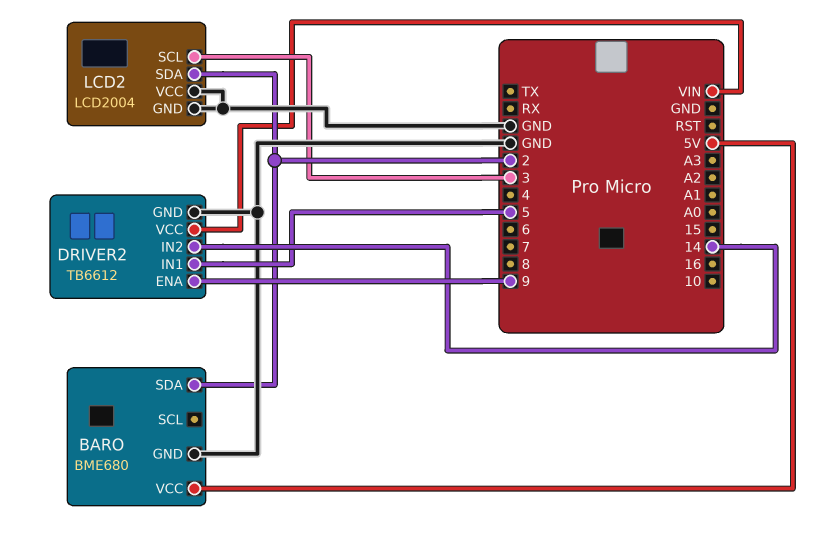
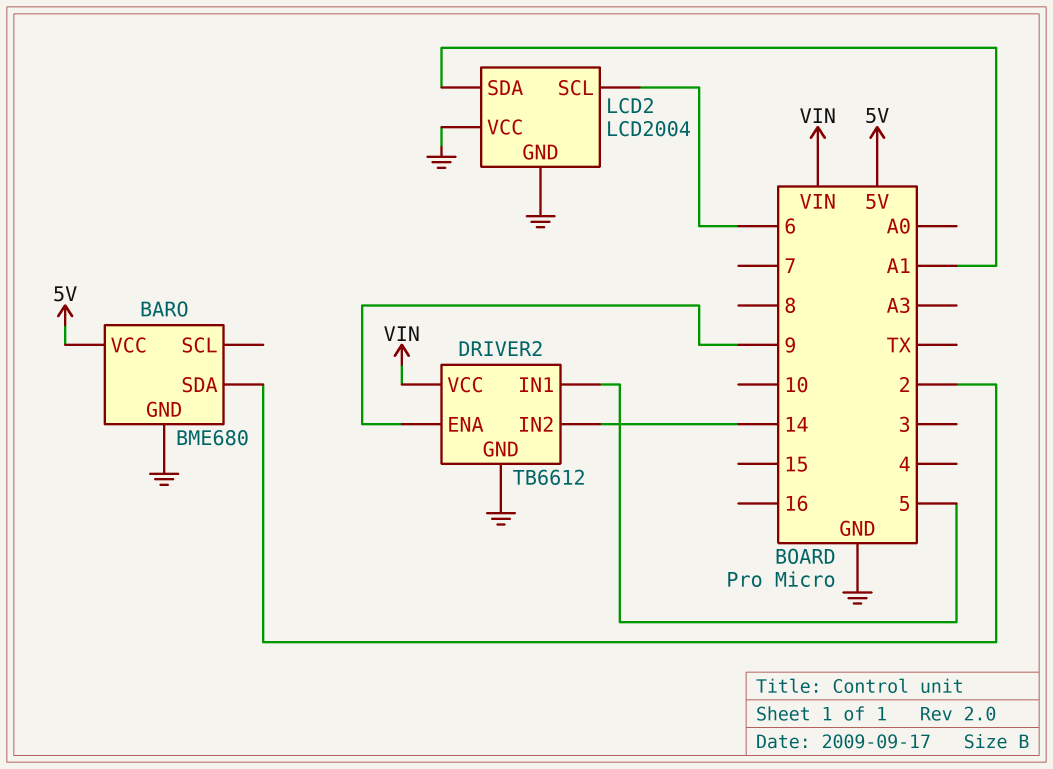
LCD2 pin SCL: 3 -> 6
LCD2 pin SDA: 2 -> A1

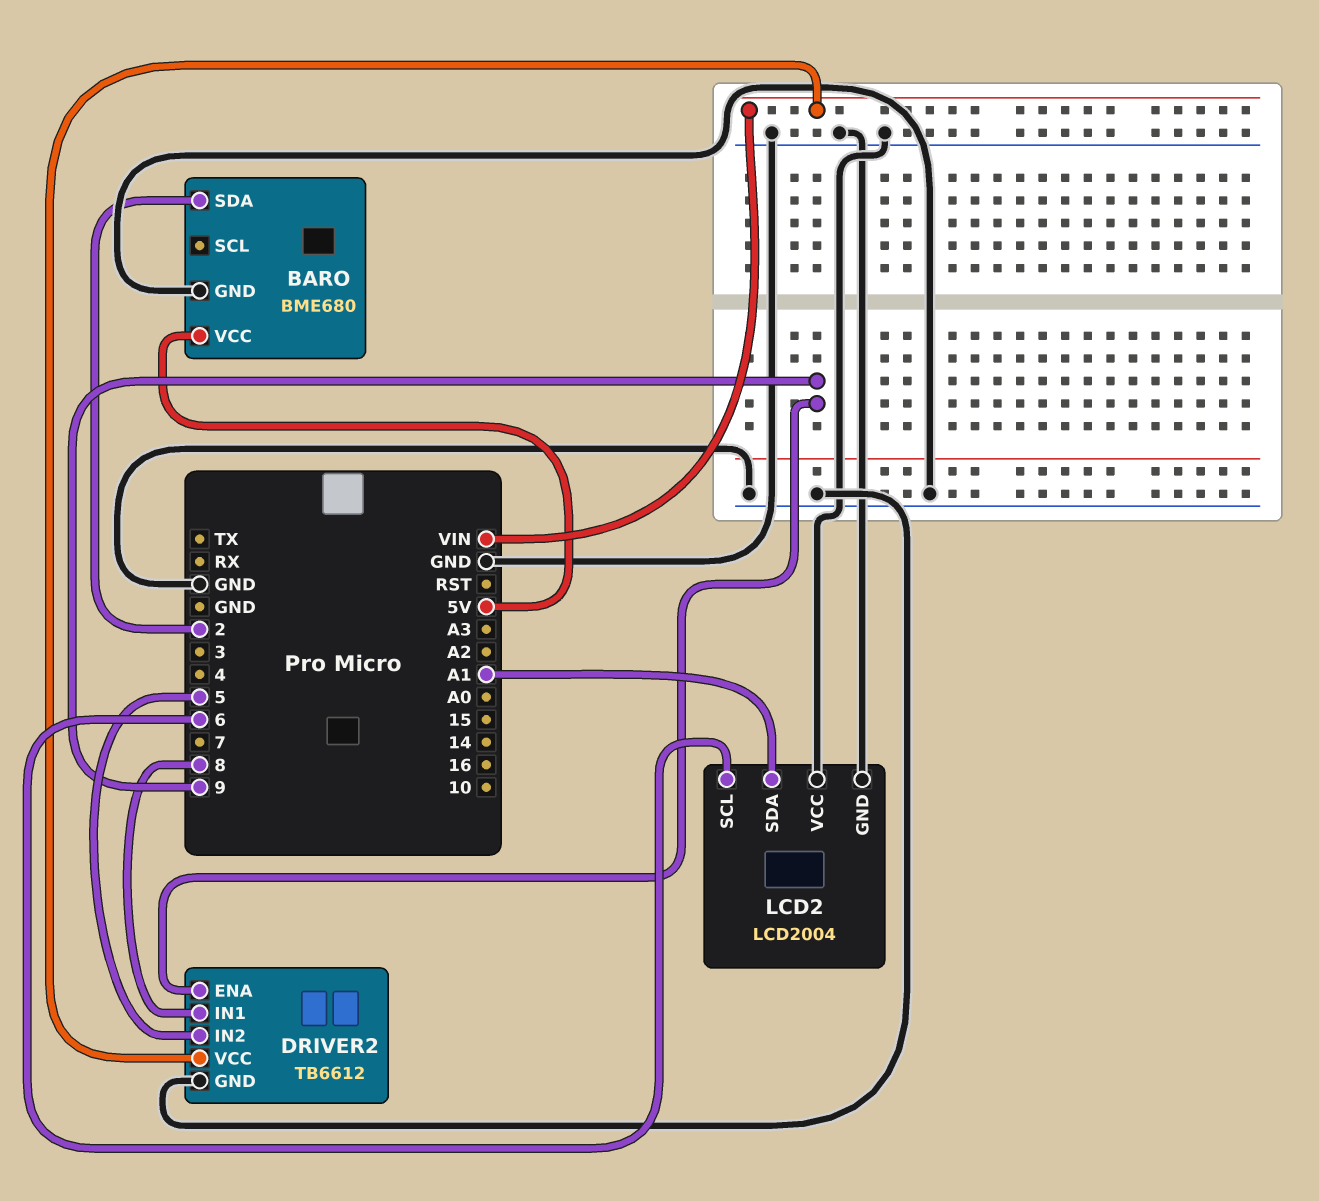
DRIVER2 pin IN1: 5 -> 8
DRIVER2 pin IN2: 14 -> 5

